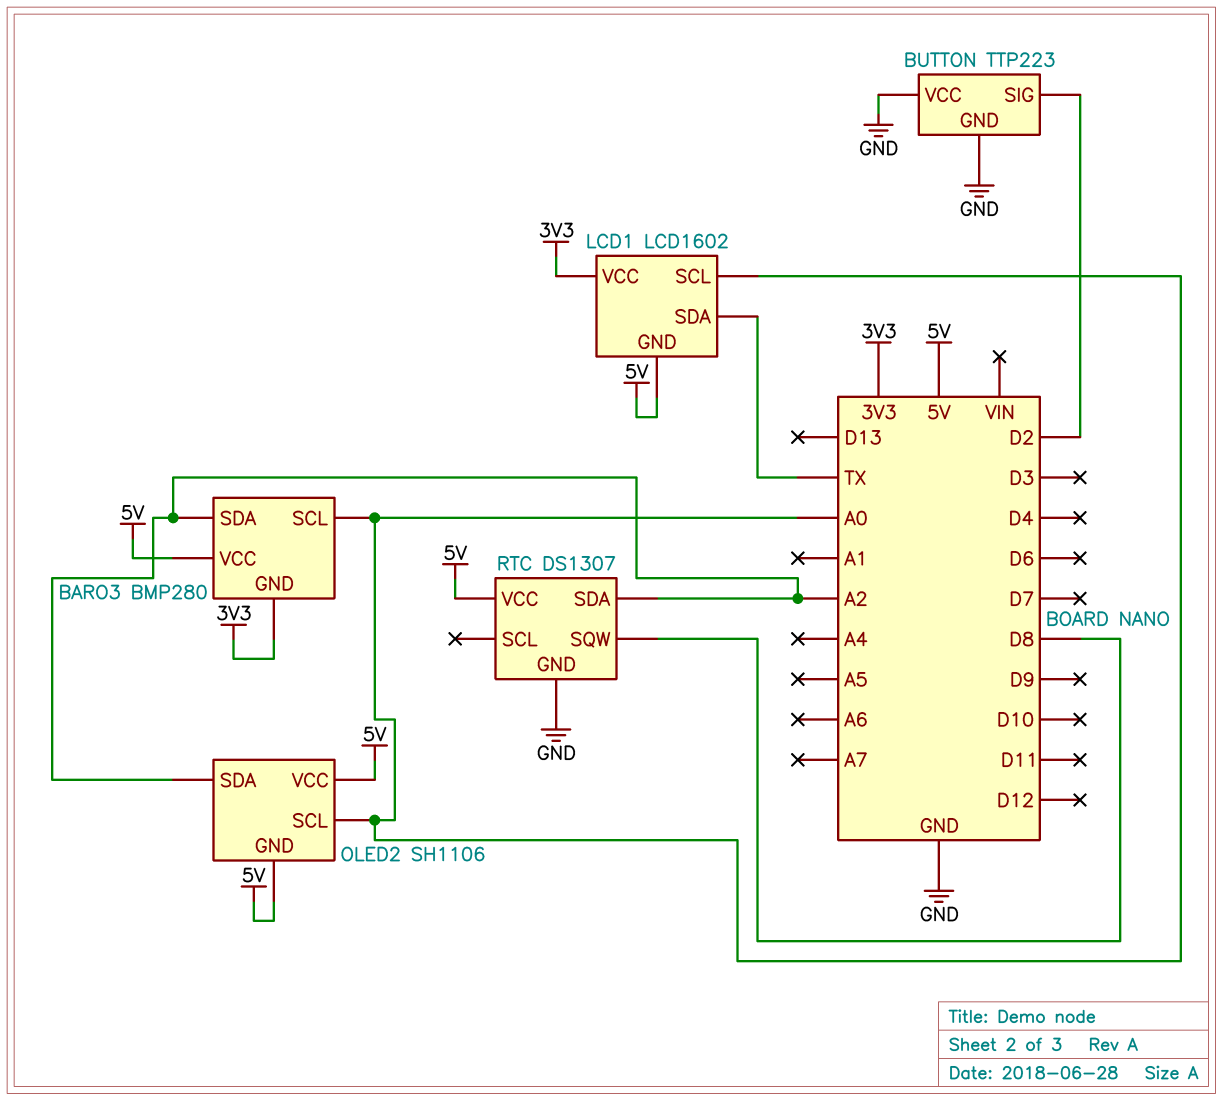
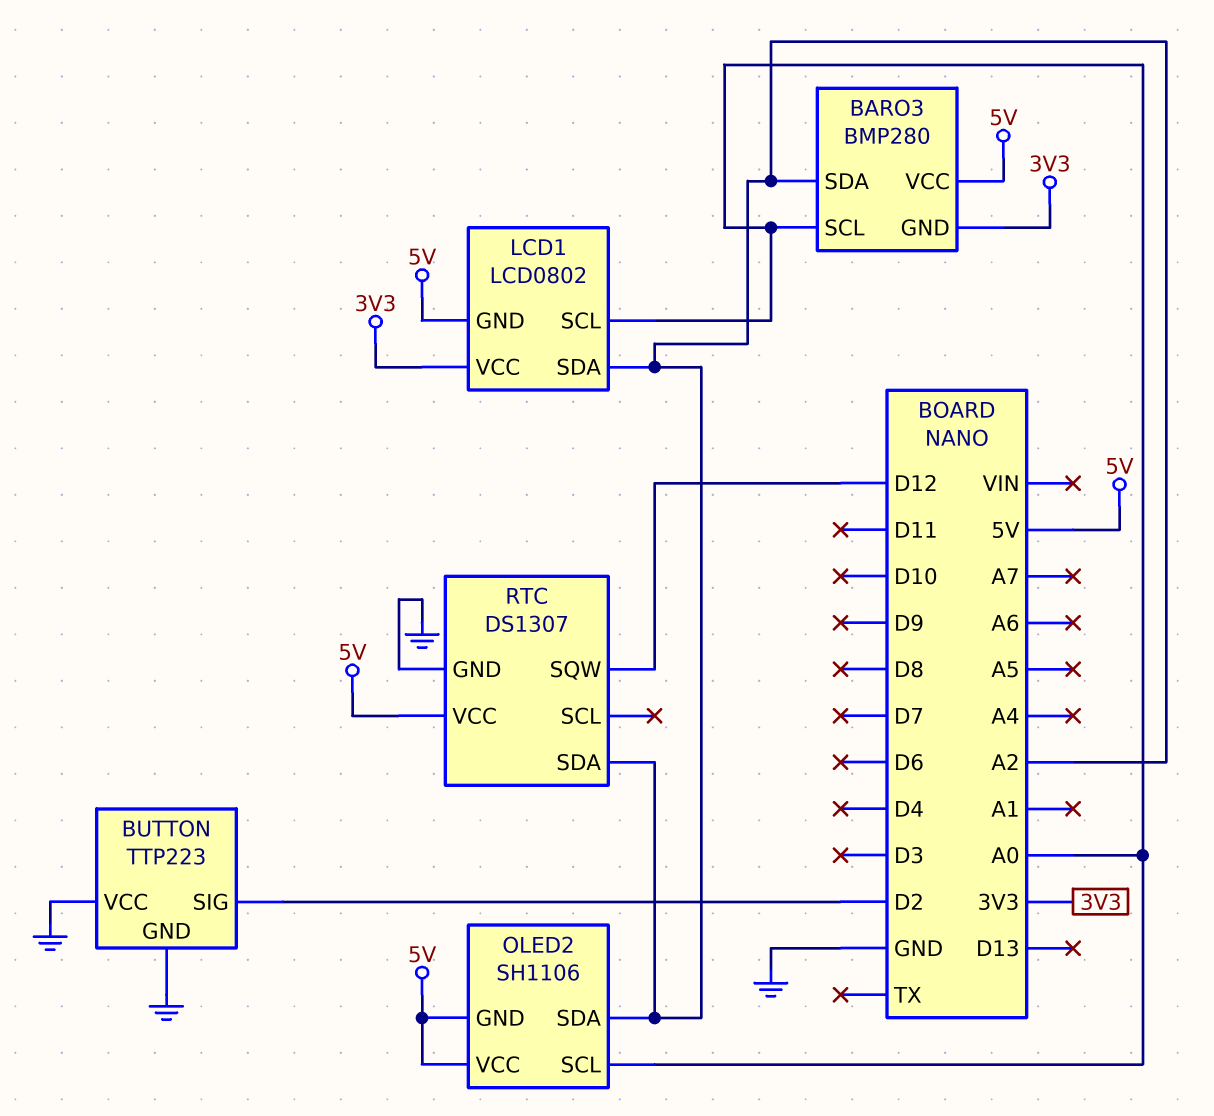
LCD1: LCD1602 -> LCD0802
LCD1 pin SDA: TX -> A2
RTC pin SQW: D8 -> D12

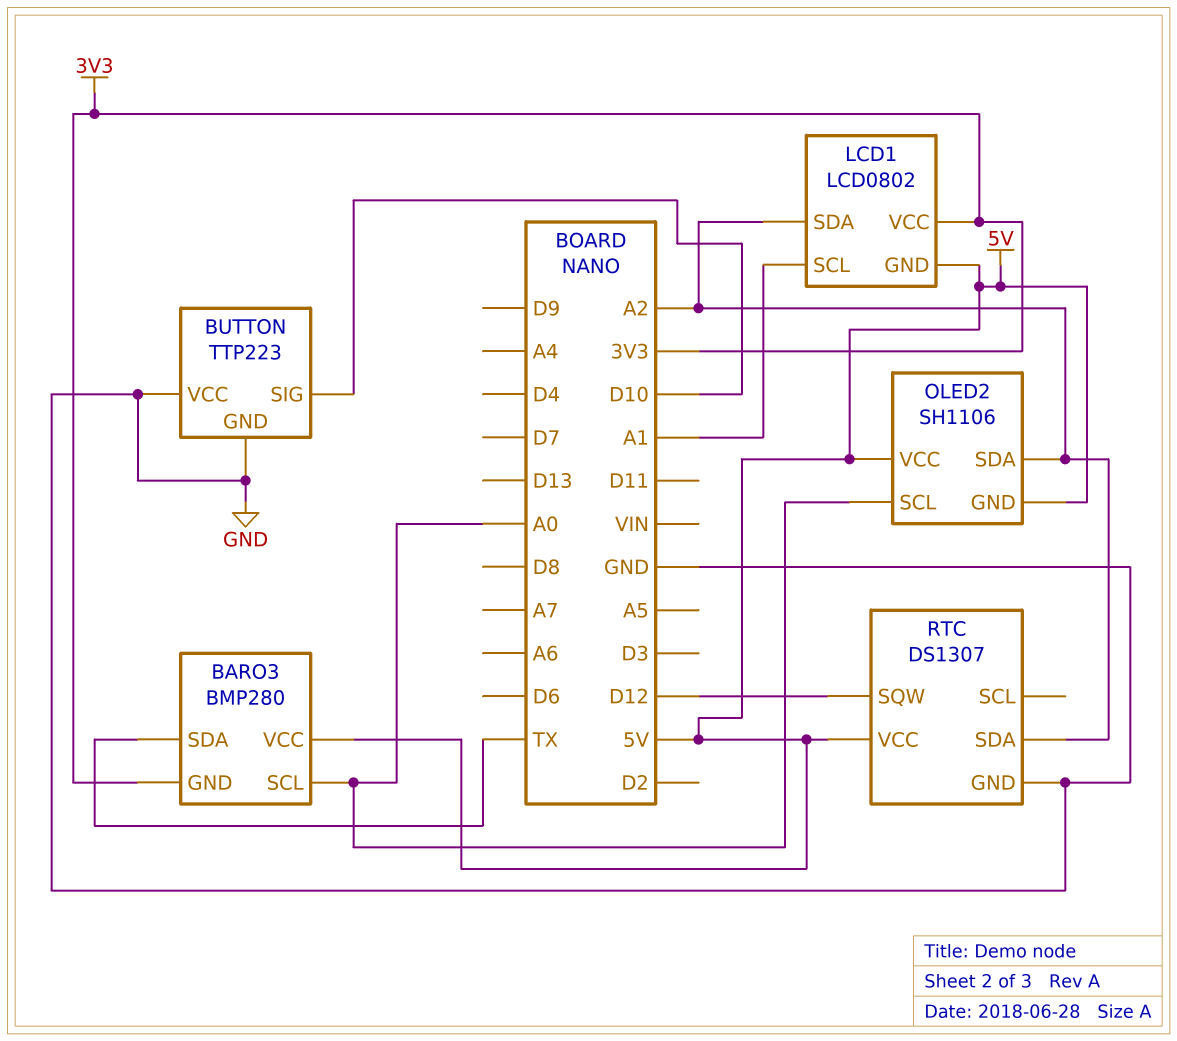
BARO3 pin SDA: A2 -> TX
BUTTON pin SIG: D2 -> D10
LCD1 pin SCL: A0 -> A1

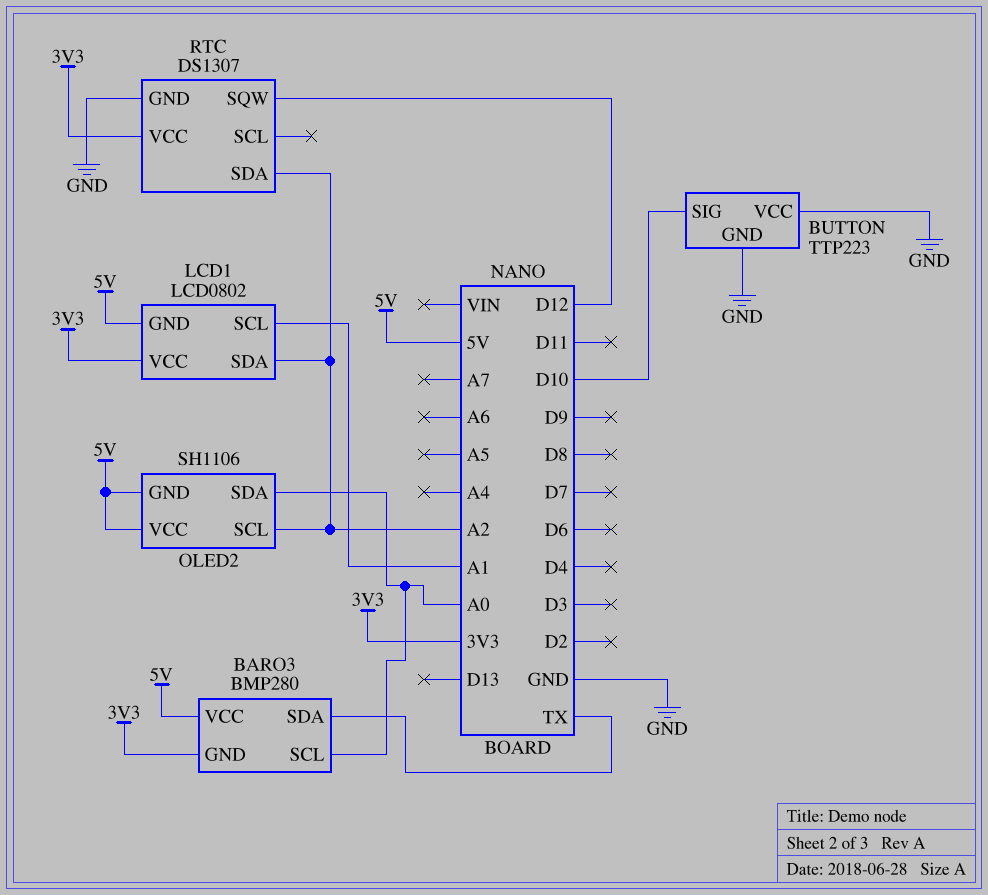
OLED2 pin SCL: A0 -> A2
OLED2 pin SDA: A2 -> A0
RTC pin VCC: 5V -> 3V3

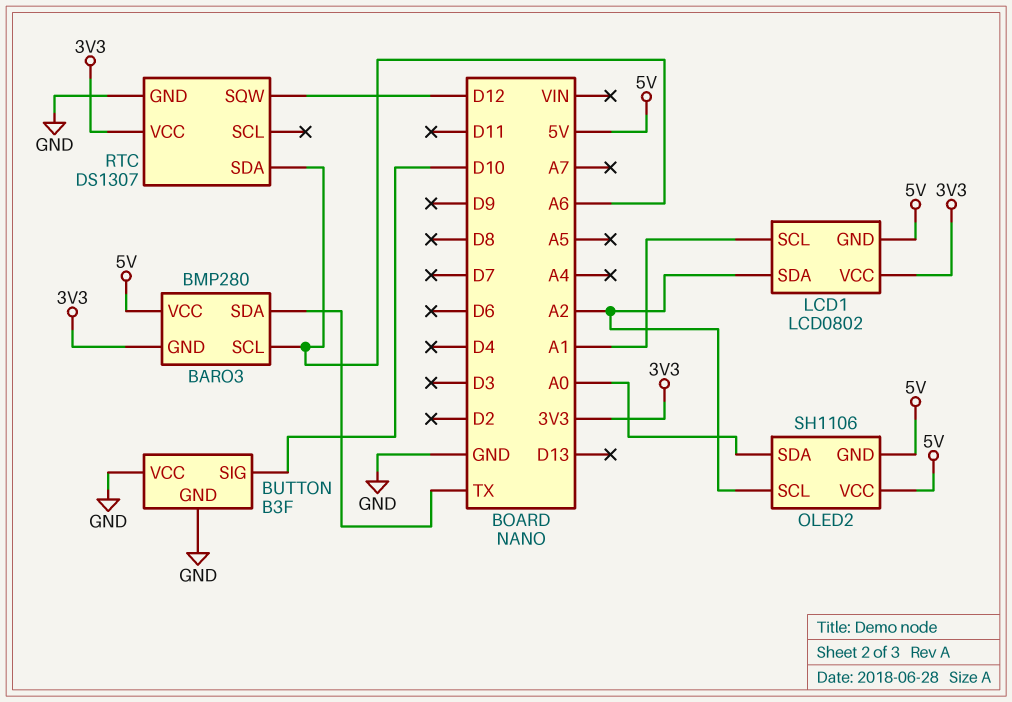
BARO3 pin SCL: A0 -> A6
BUTTON: TTP223 -> B3F
RTC pin SDA: A2 -> A6

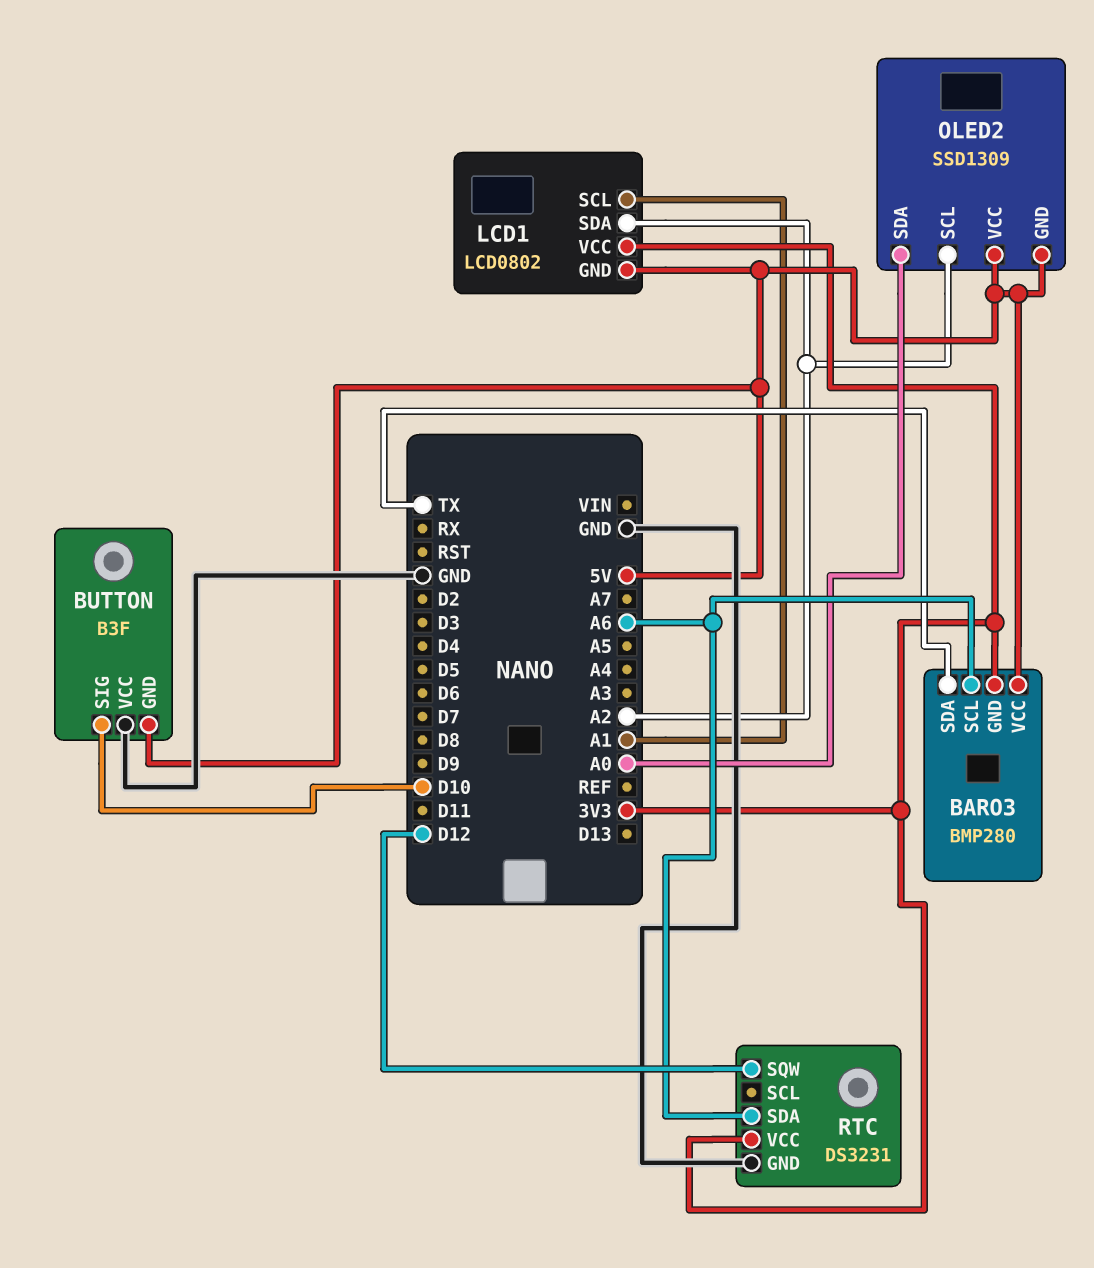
BUTTON pin GND: GND -> 5V
OLED2: SH1106 -> SSD1309
RTC: DS1307 -> DS3231

